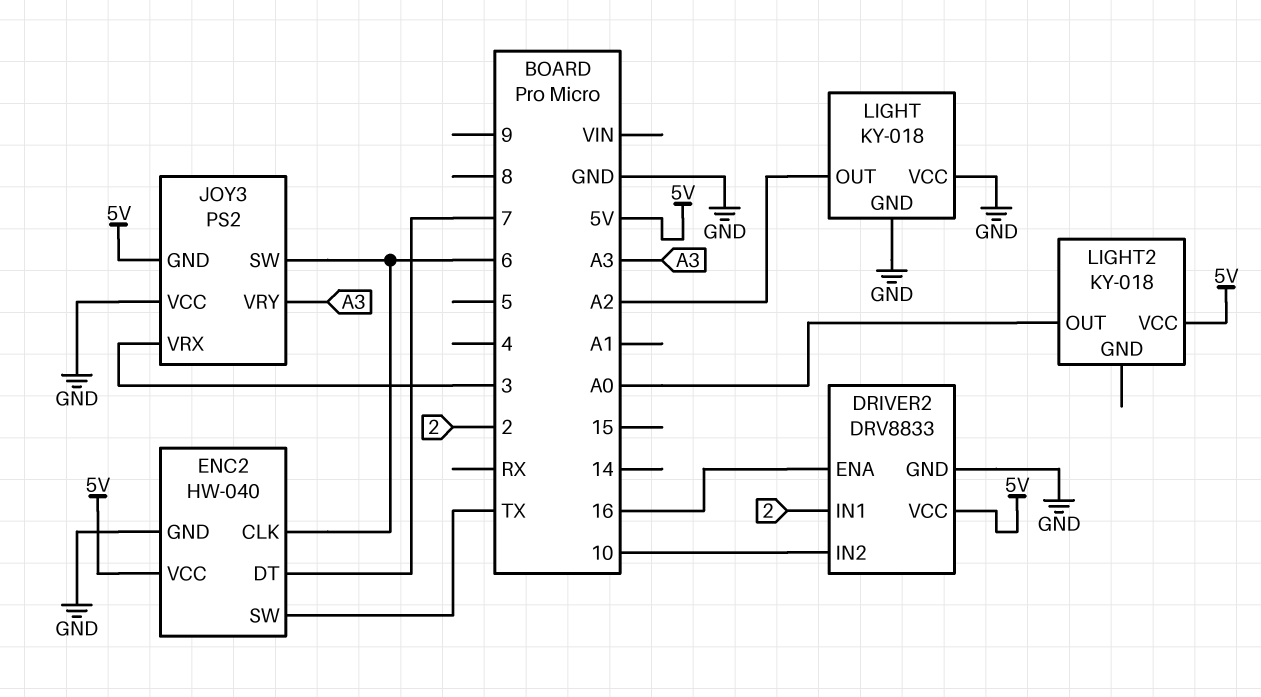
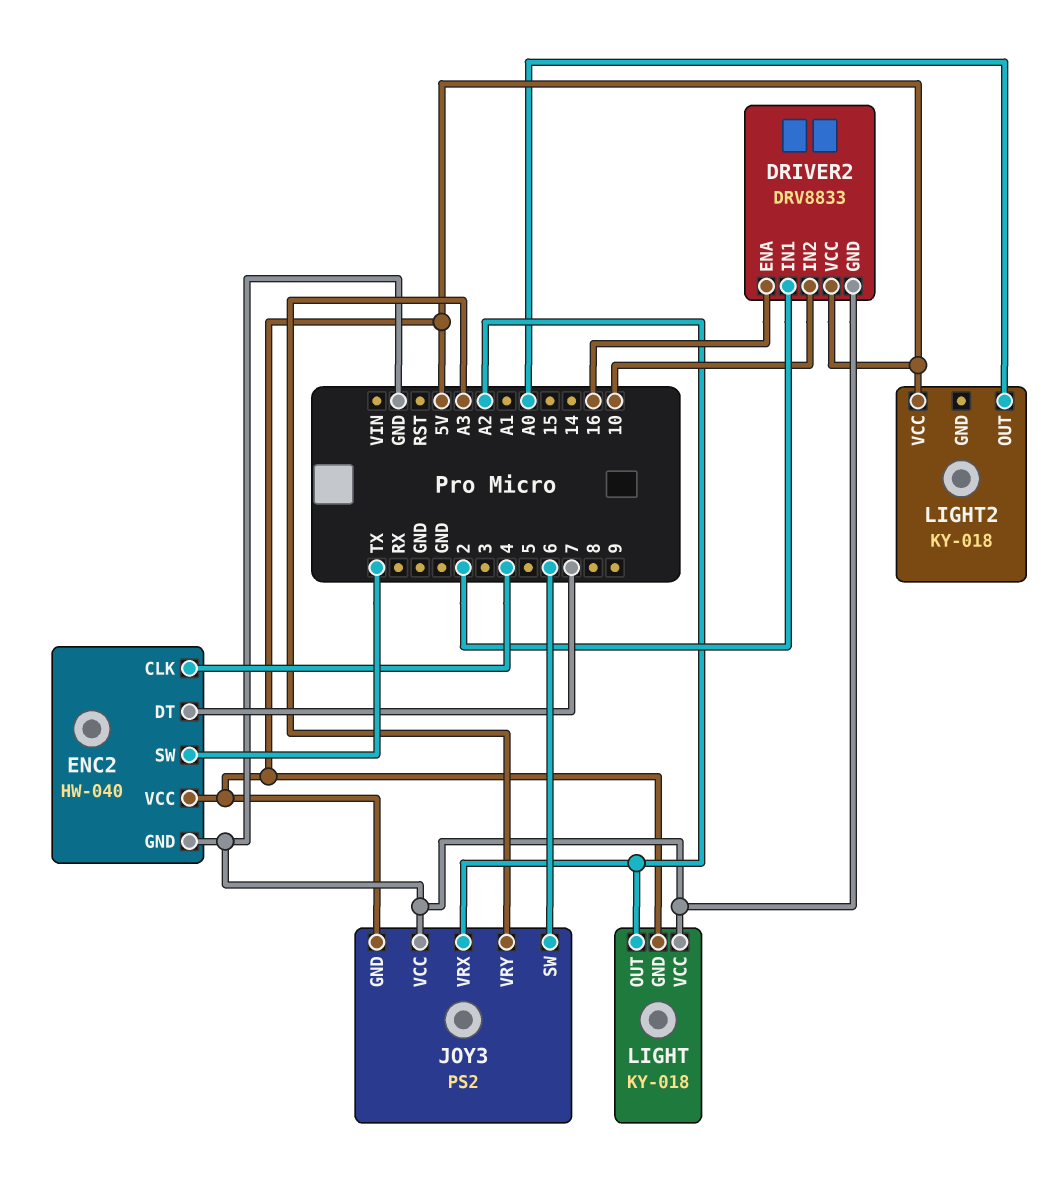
ENC2 pin CLK: 6 -> 4
JOY3 pin VRX: 3 -> A2
LIGHT pin GND: GND -> 5V

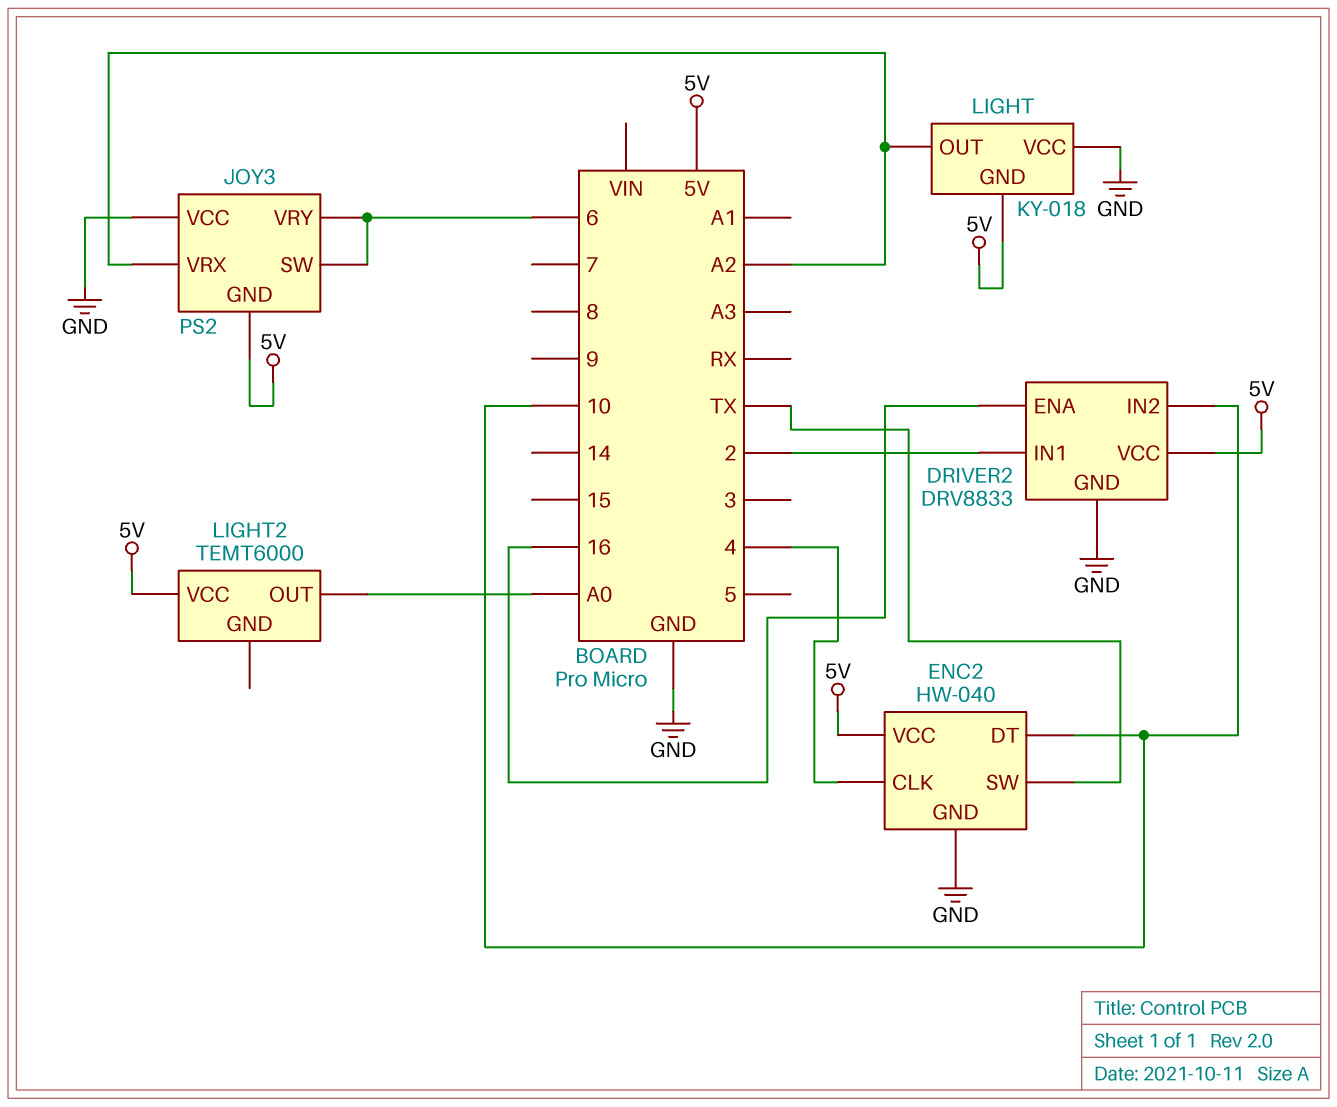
ENC2 pin DT: 7 -> 10
JOY3 pin VRY: A3 -> 6
LIGHT2: KY-018 -> TEMT6000

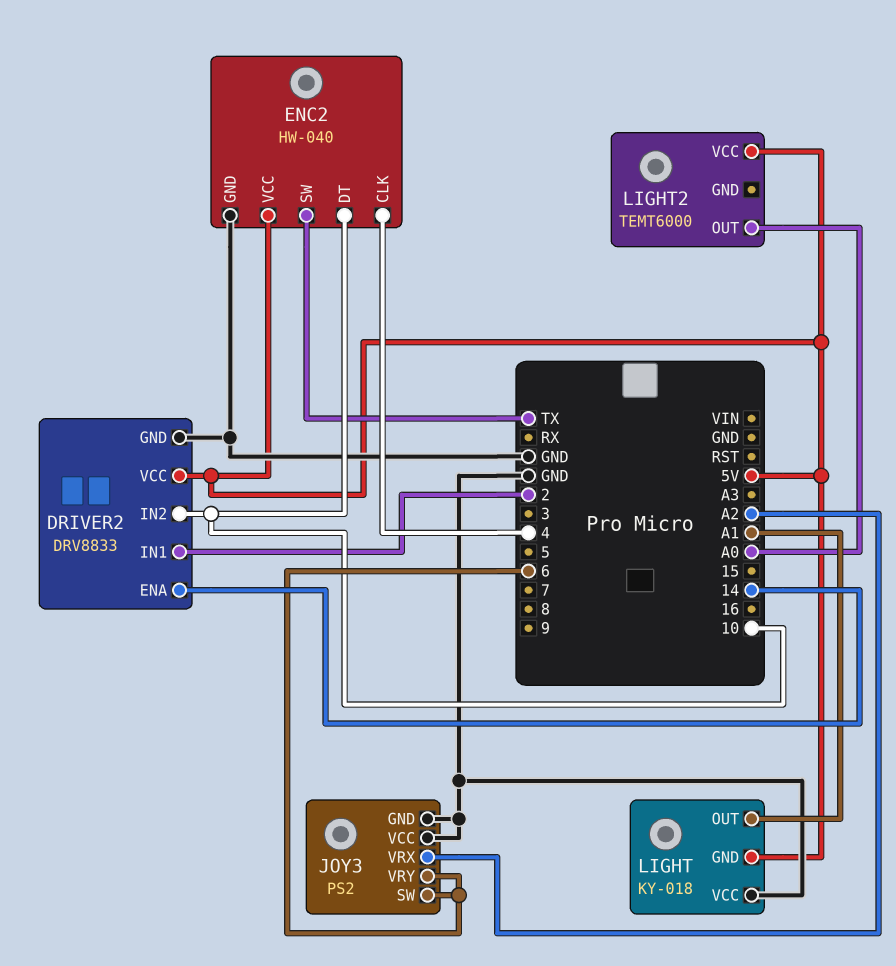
DRIVER2 pin ENA: 16 -> 14
JOY3 pin GND: 5V -> GND
LIGHT pin OUT: A2 -> A1

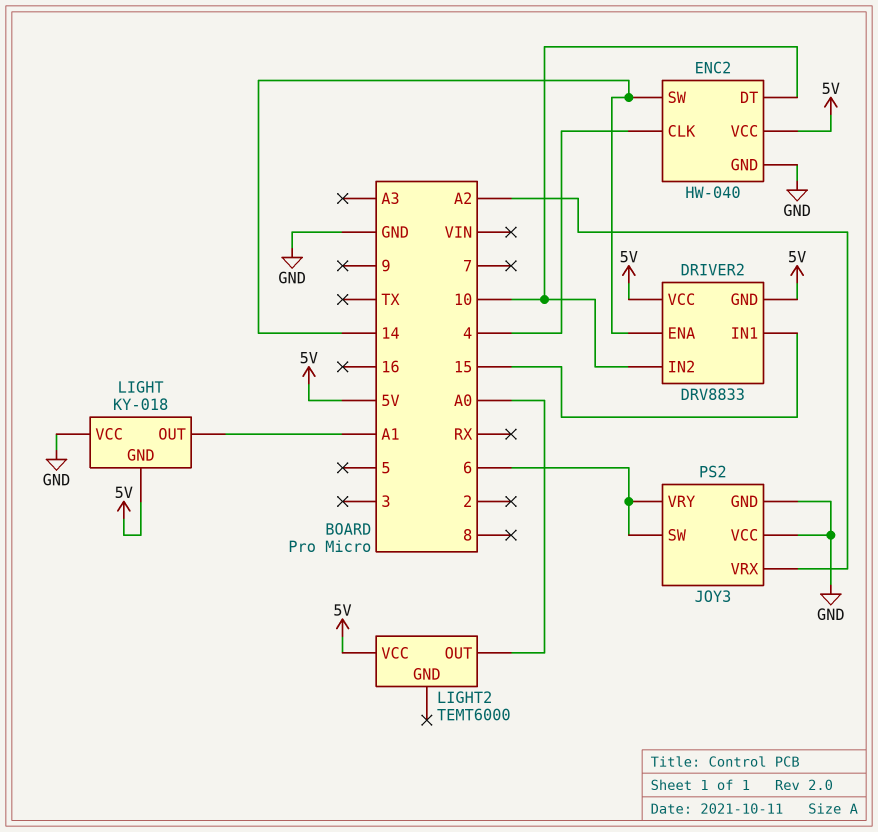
DRIVER2 pin GND: GND -> 5V
DRIVER2 pin IN1: 2 -> 15
ENC2 pin SW: TX -> 14

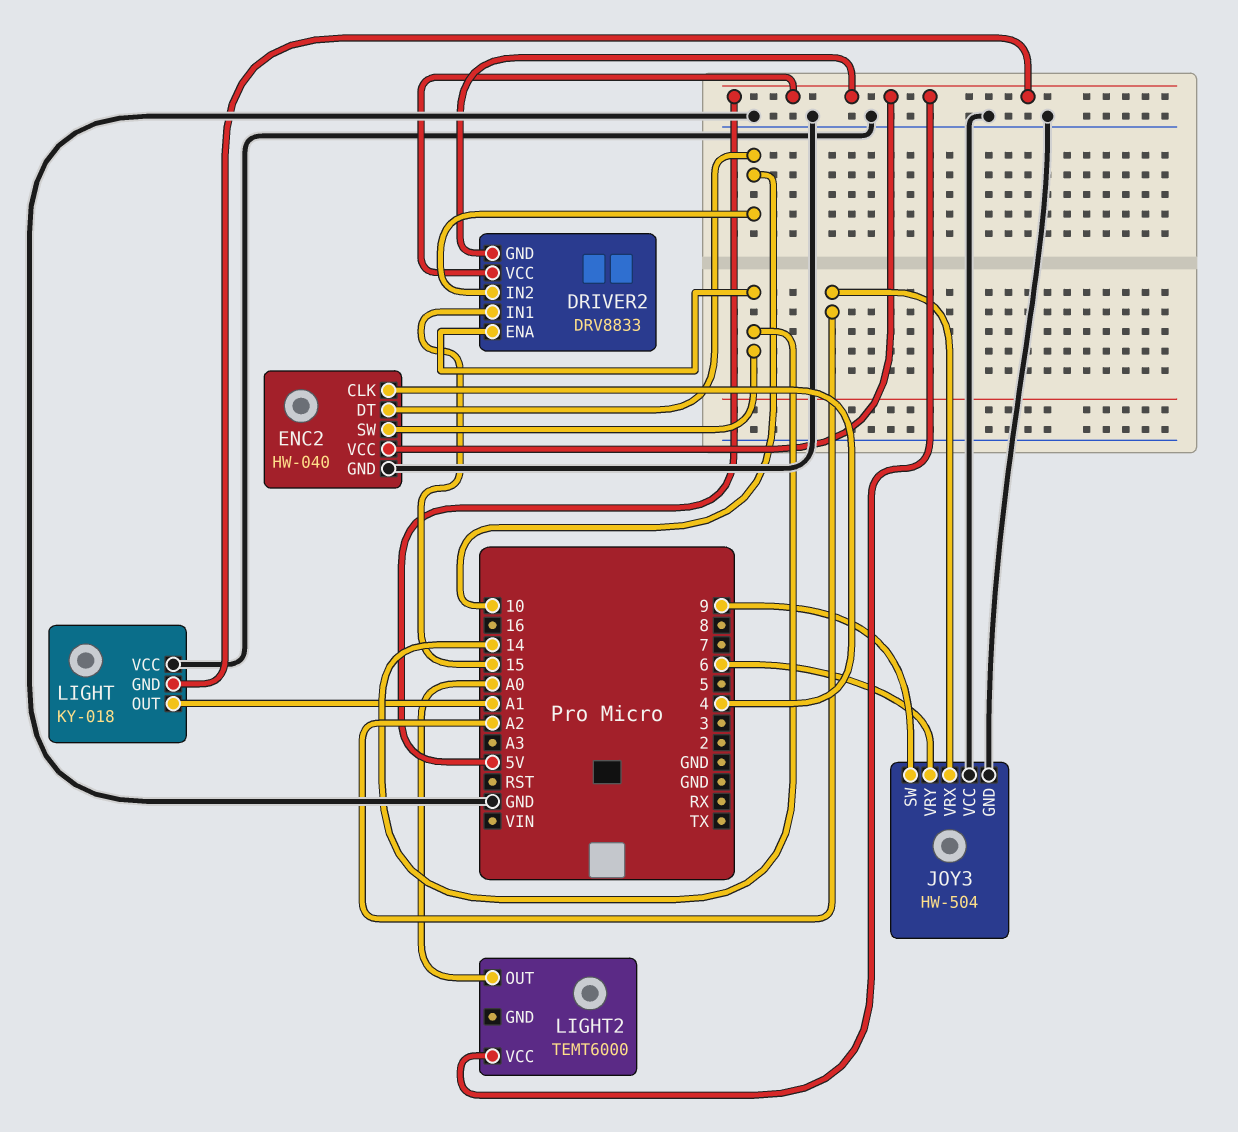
JOY3: PS2 -> HW-504
JOY3 pin SW: 6 -> 9

